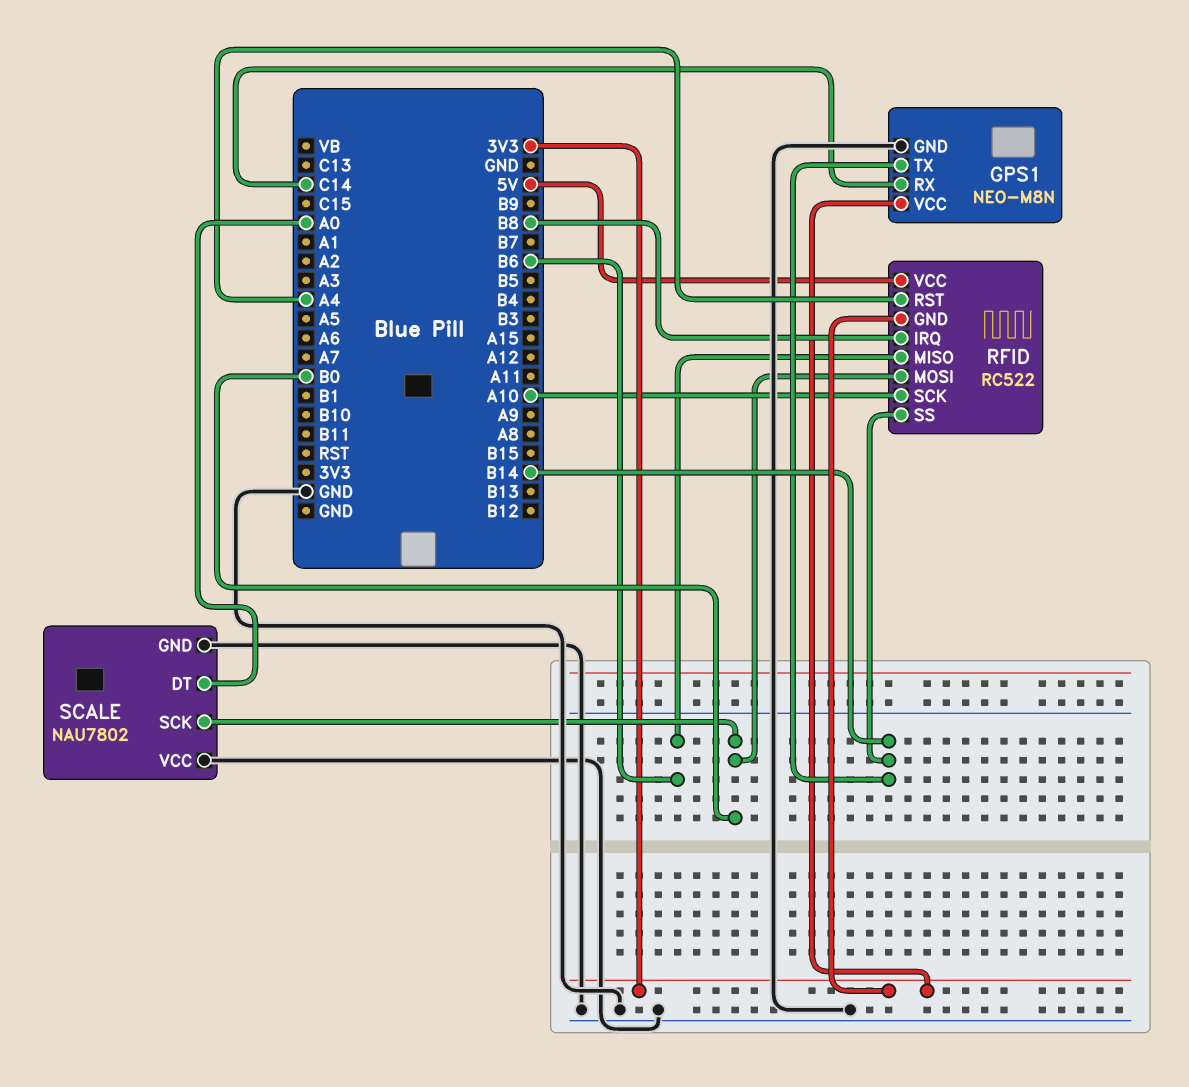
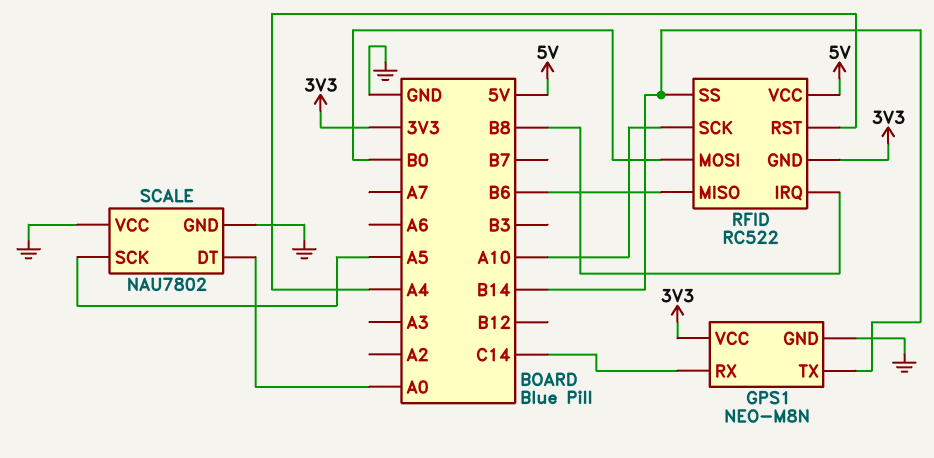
SCALE pin SCK: B0 -> A5

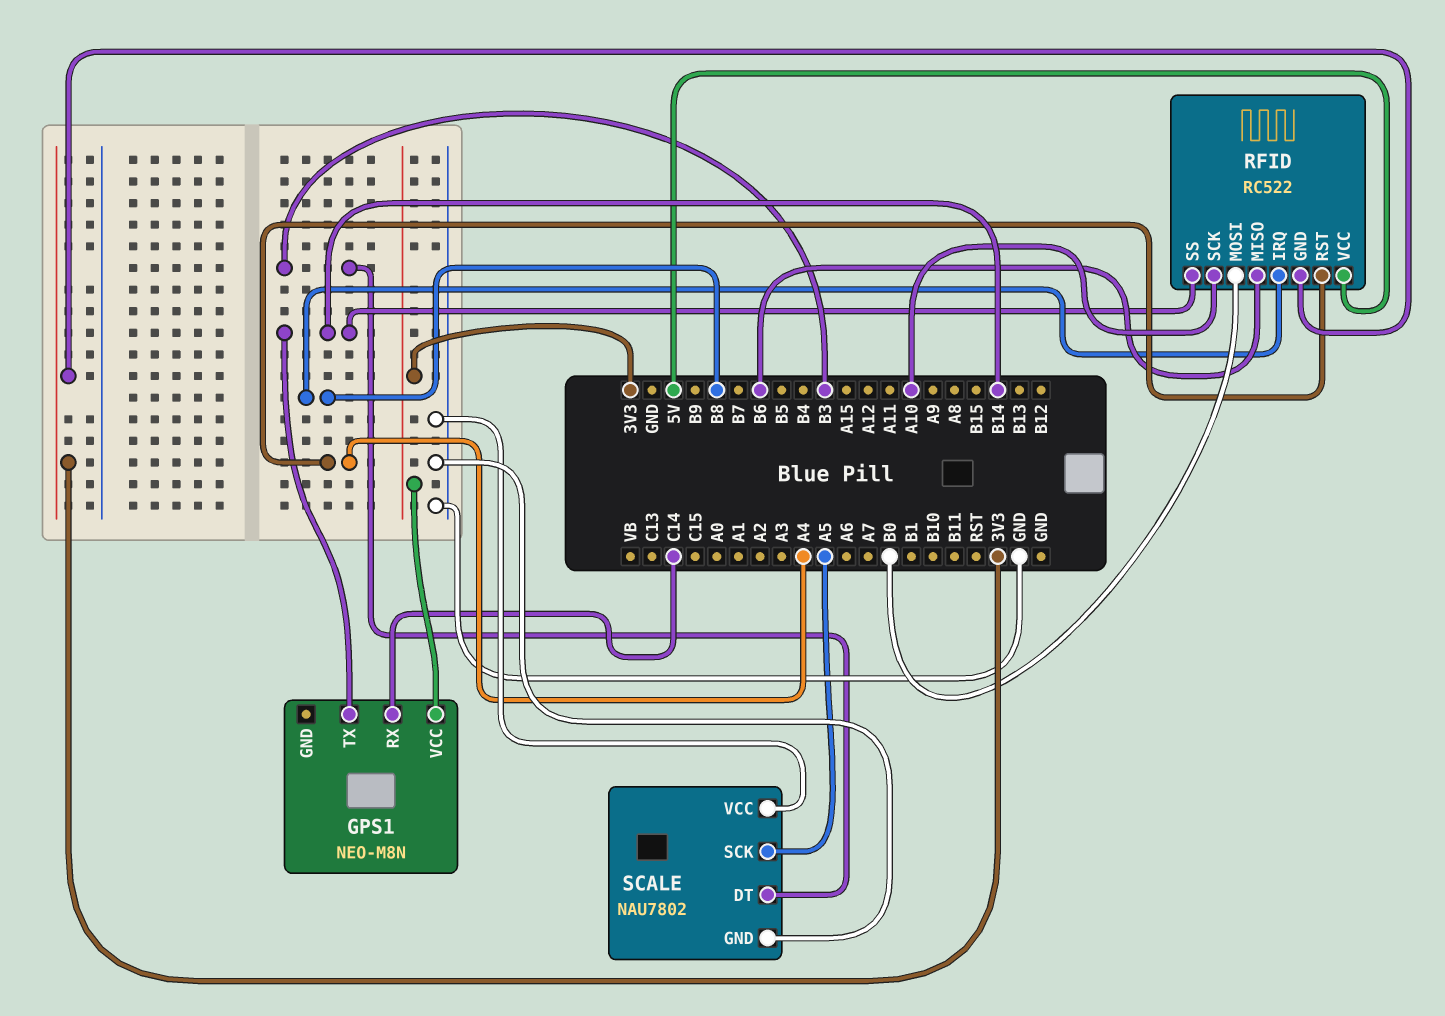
GPS1 pin GND: GND -> none
SCALE pin DT: A0 -> B3

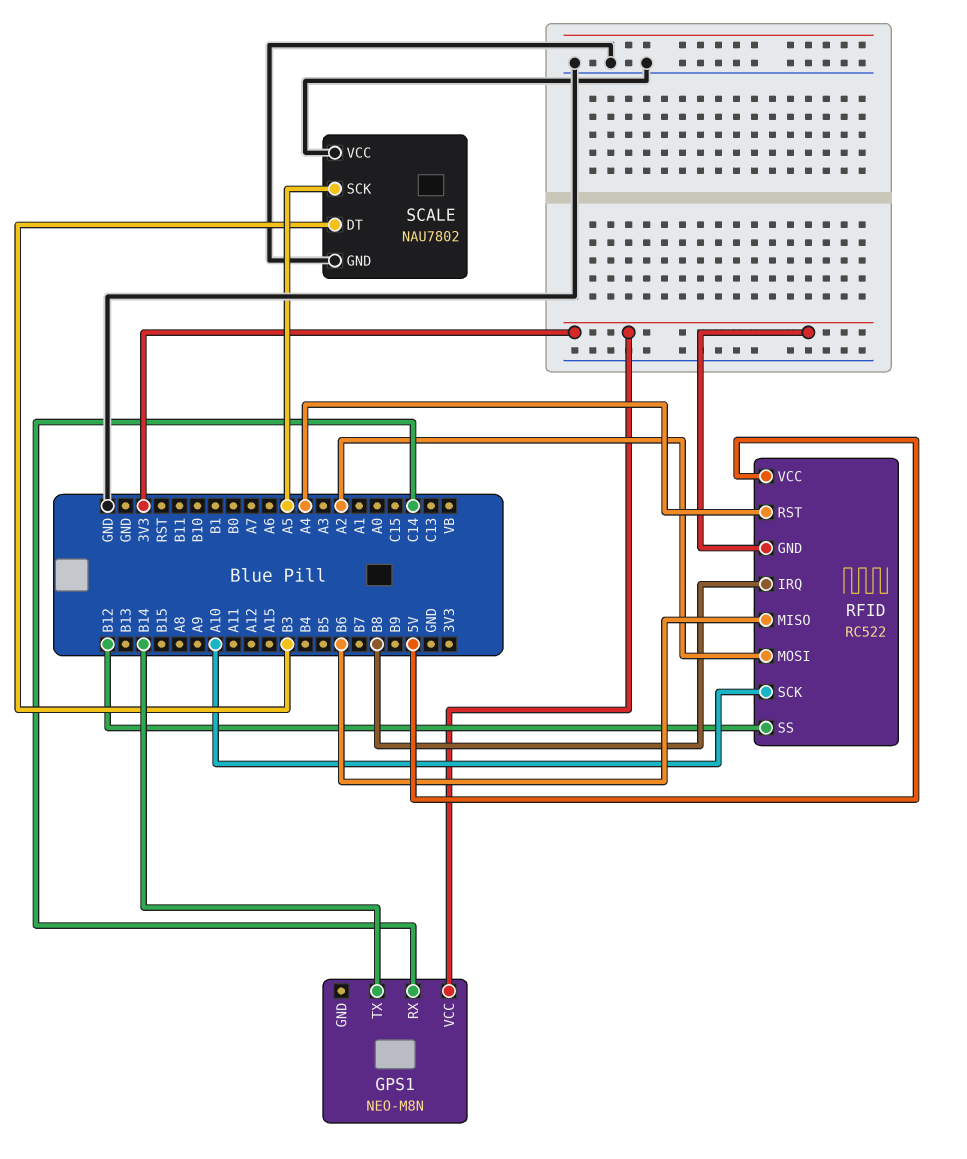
RFID pin MOSI: B0 -> A2
RFID pin SS: B14 -> B12

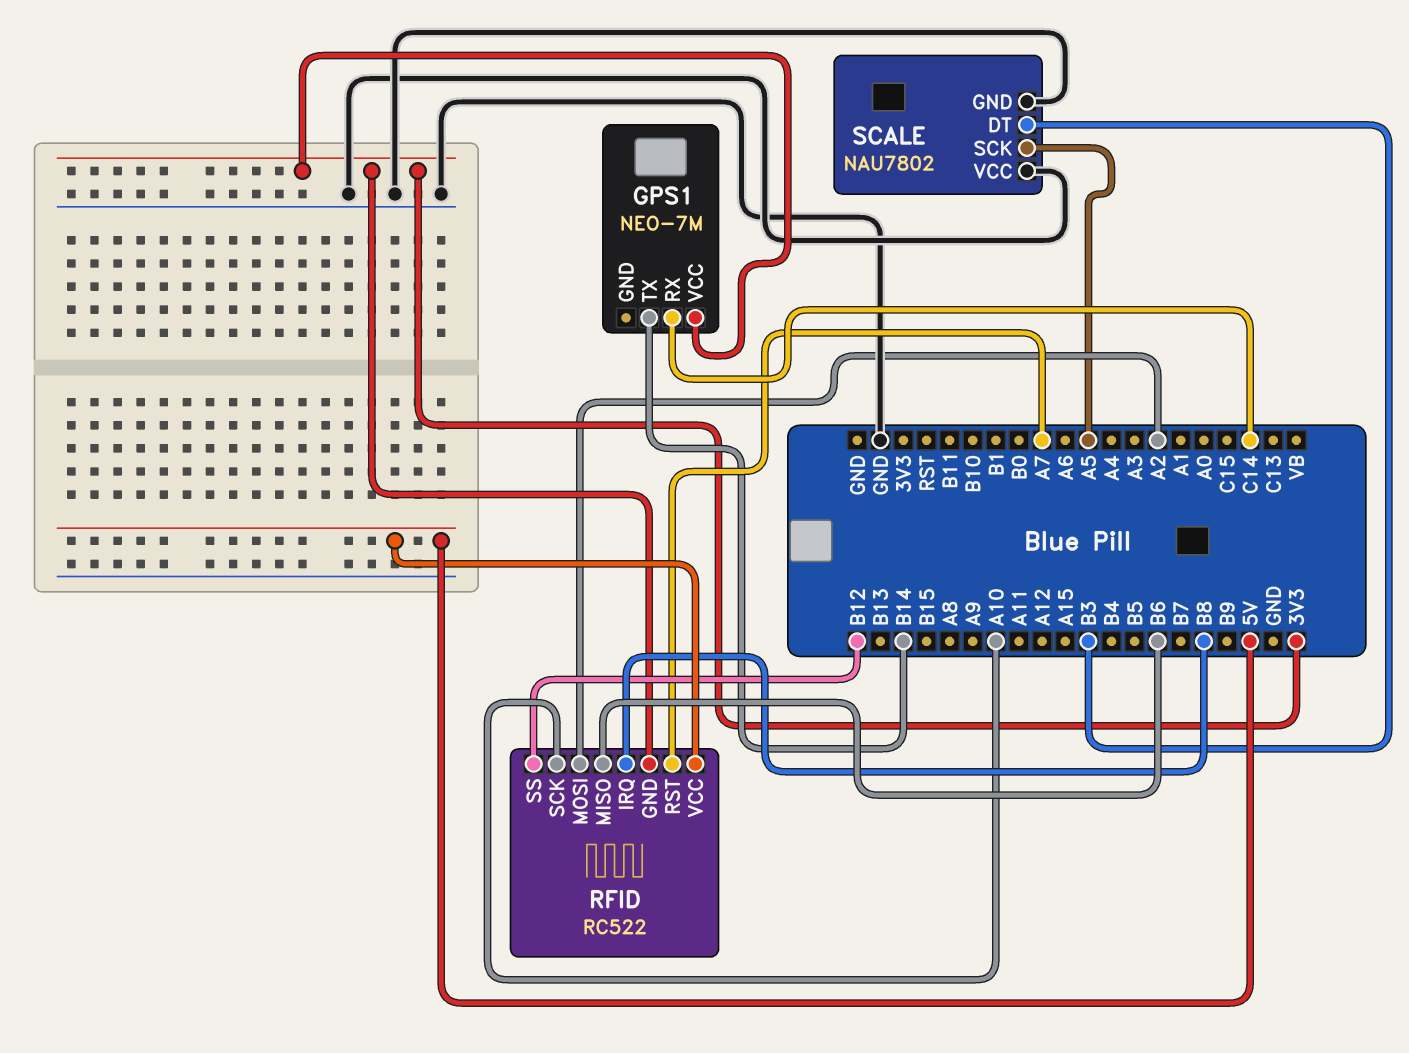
GPS1: NEO-M8N -> NEO-7M
RFID pin RST: A4 -> A7

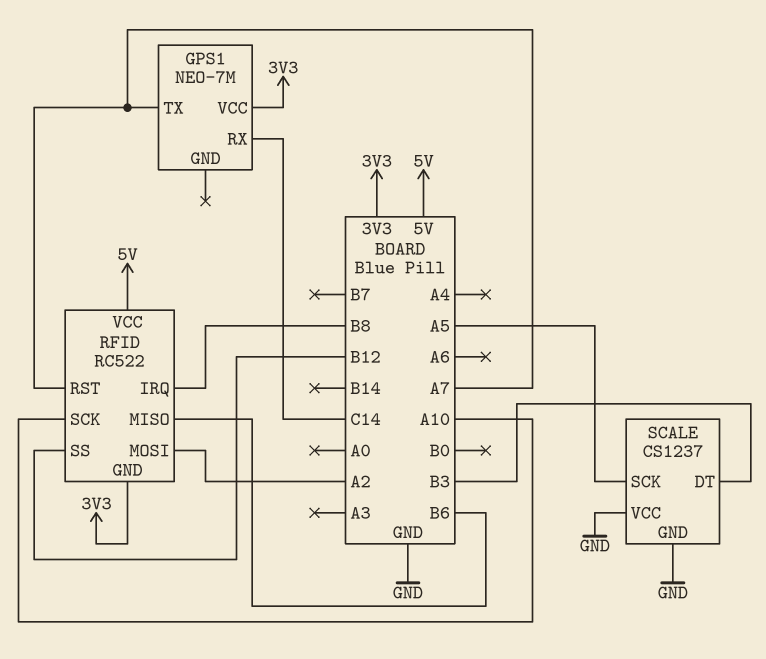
GPS1 pin TX: B14 -> A7
SCALE: NAU7802 -> CS1237

